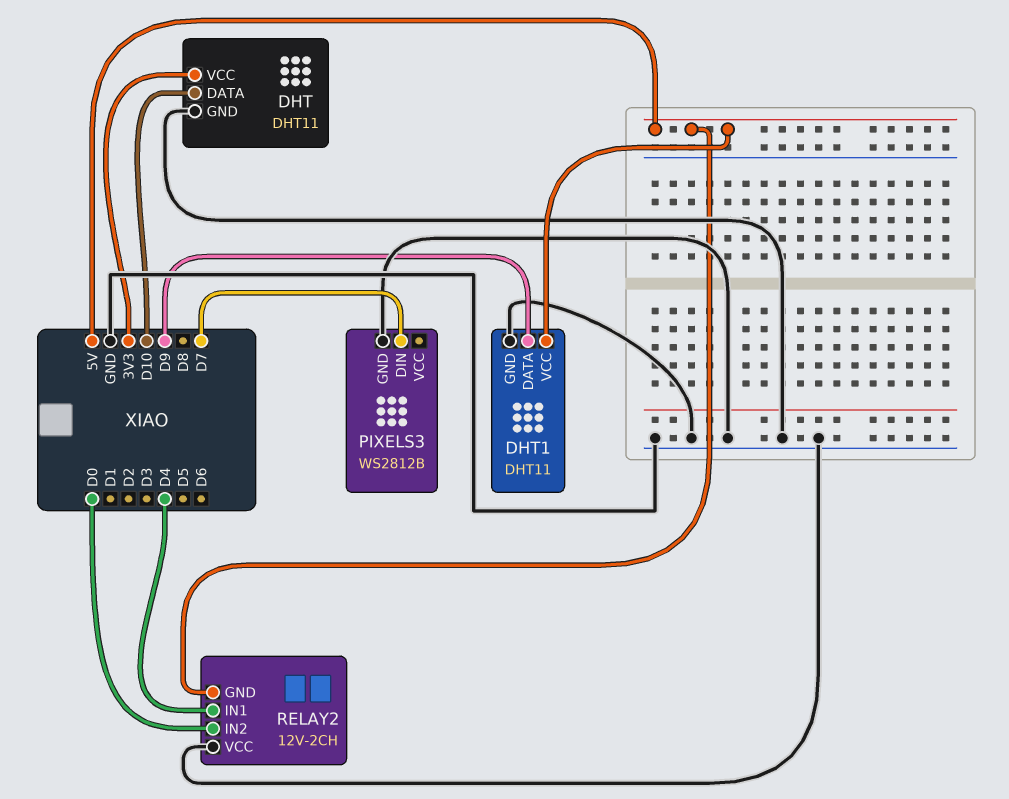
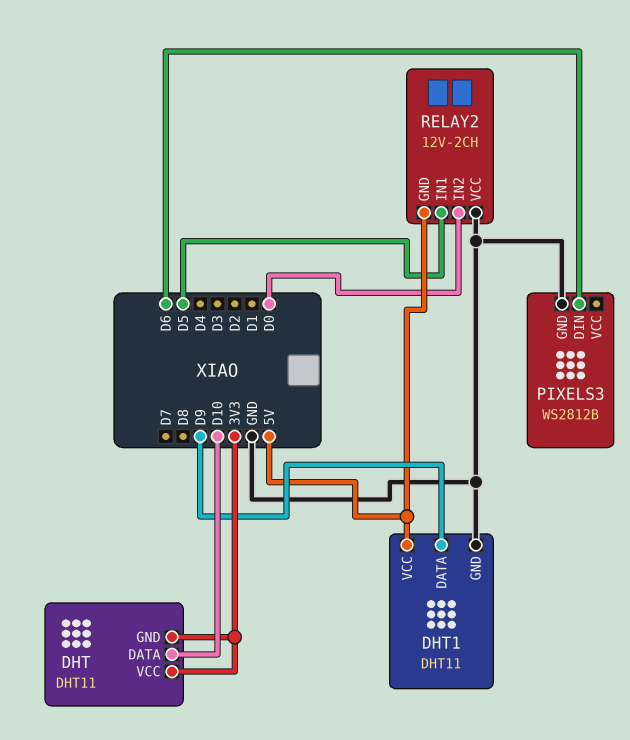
DHT pin GND: GND -> 3V3
PIXELS3 pin DIN: D7 -> D6
RELAY2 pin IN1: D4 -> D5

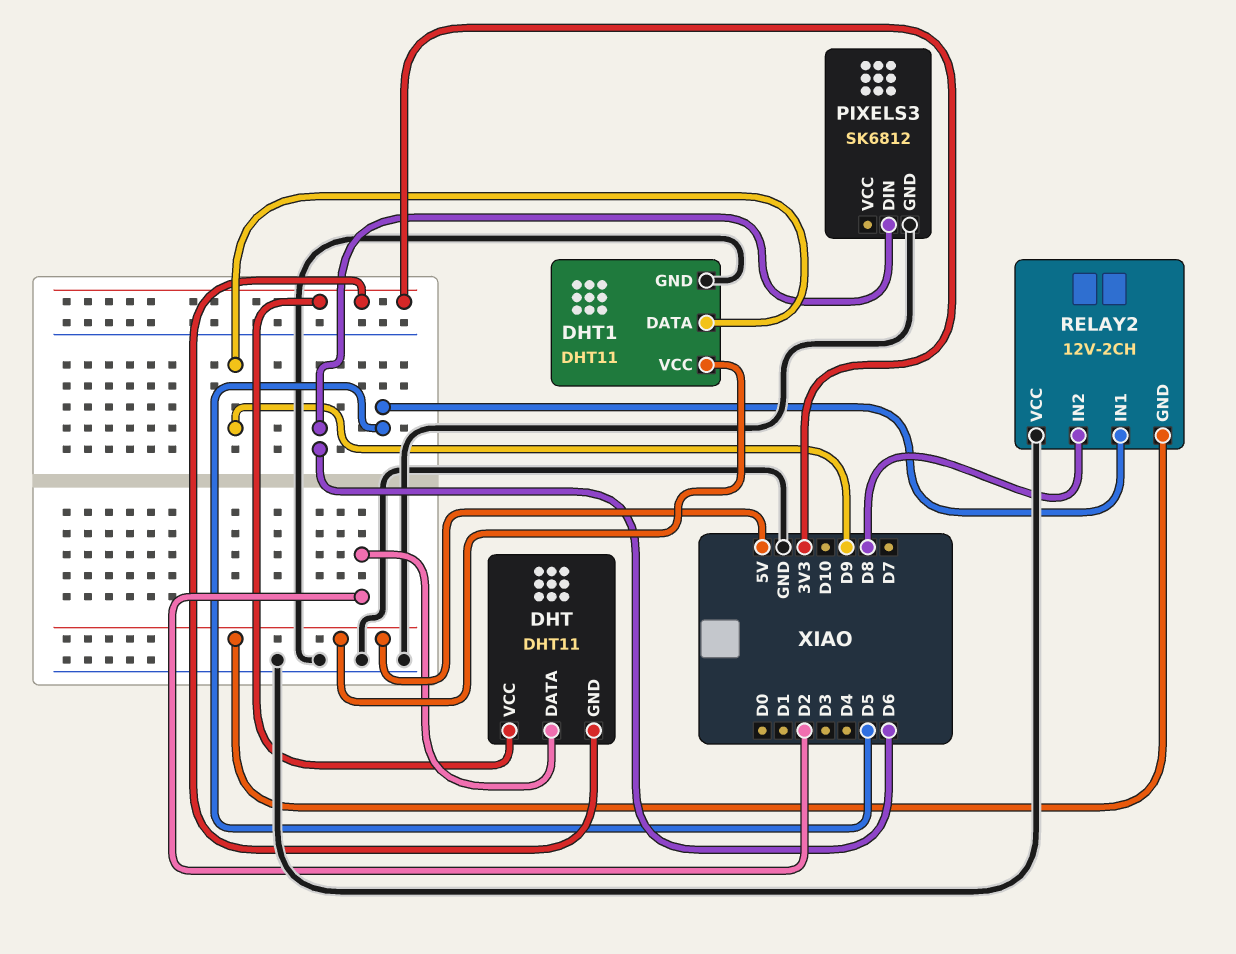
DHT pin DATA: D10 -> D2
PIXELS3: WS2812B -> SK6812
RELAY2 pin IN2: D0 -> D8

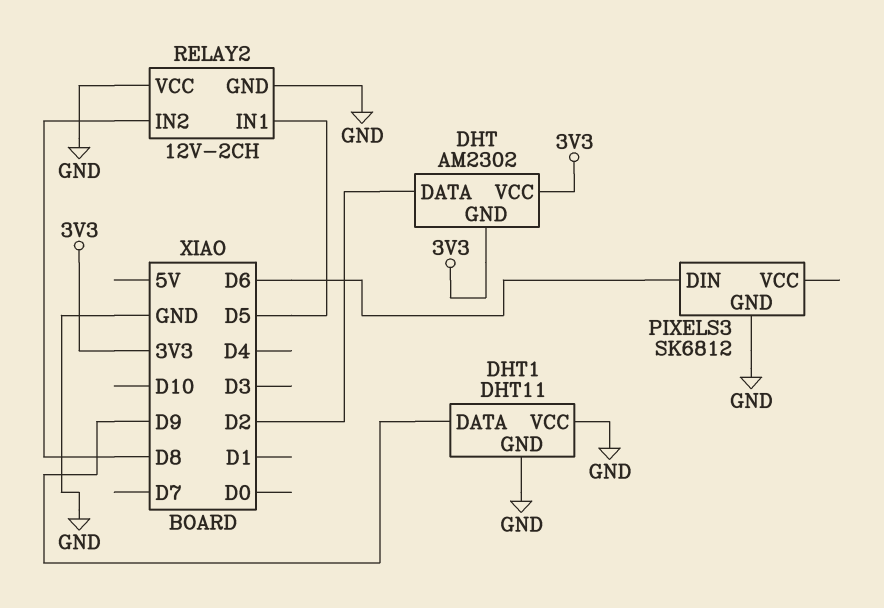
DHT: DHT11 -> AM2302
DHT1 pin VCC: 5V -> GND
RELAY2 pin GND: 5V -> GND

